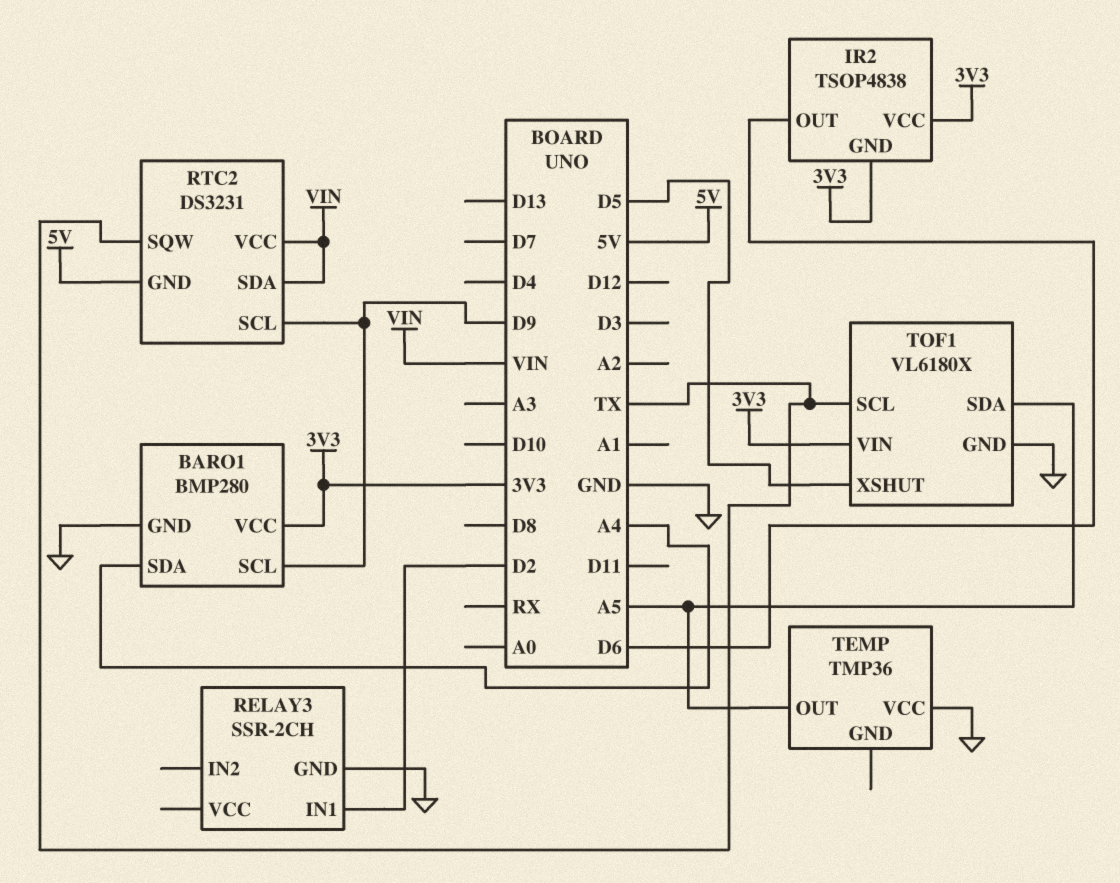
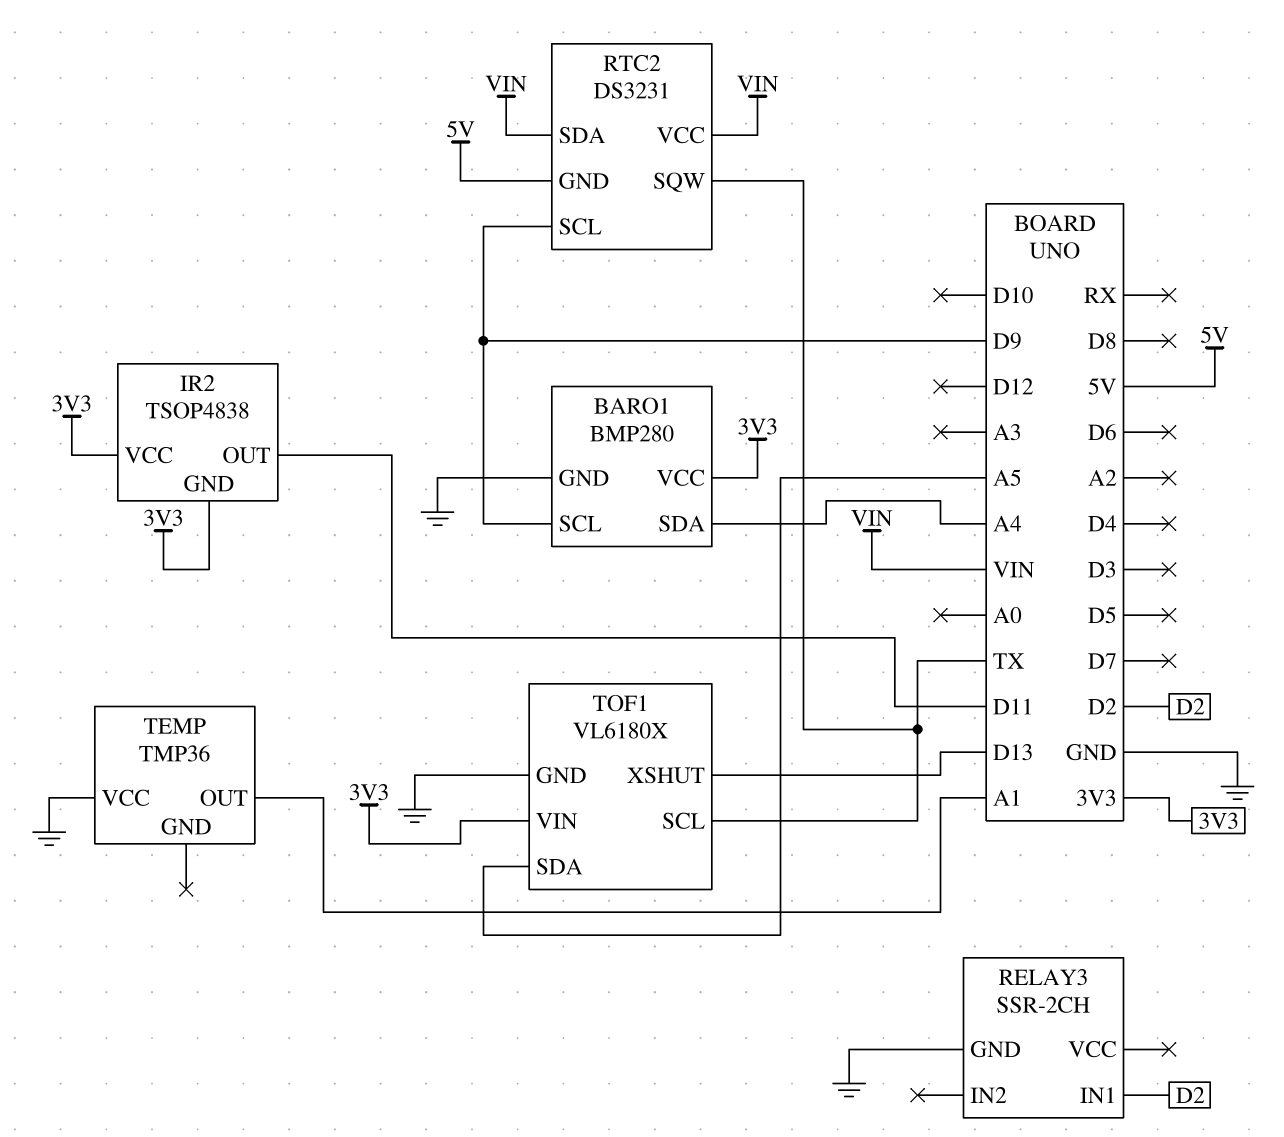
IR2 pin OUT: D6 -> D11
TEMP pin OUT: A5 -> A1
TOF1 pin XSHUT: D5 -> D13

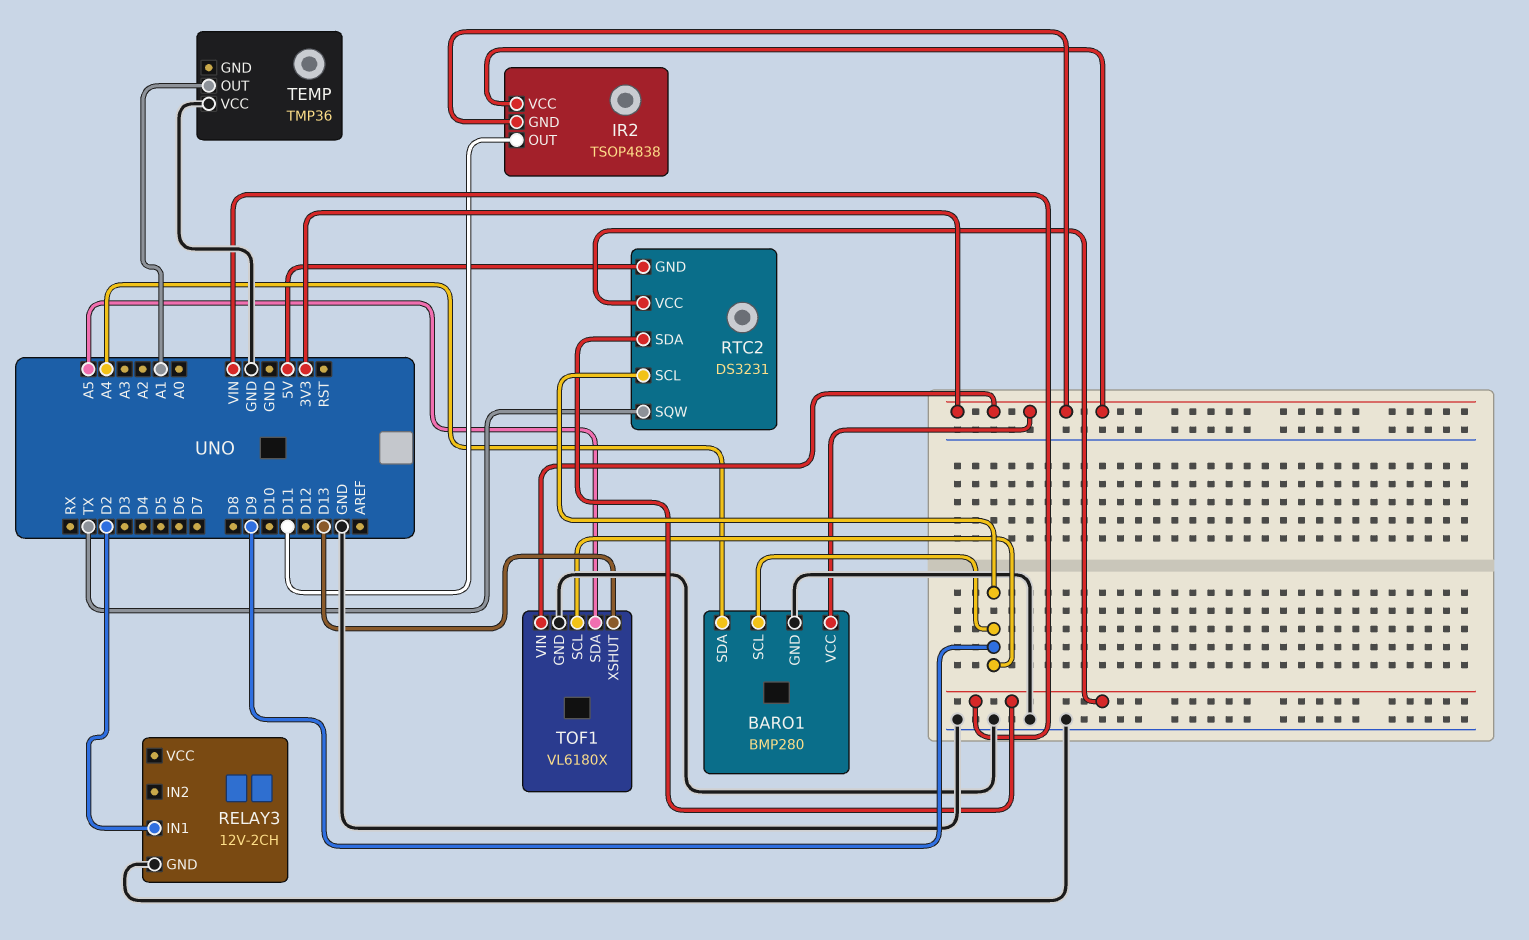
RELAY3: SSR-2CH -> 12V-2CH
TOF1 pin SCL: TX -> D9

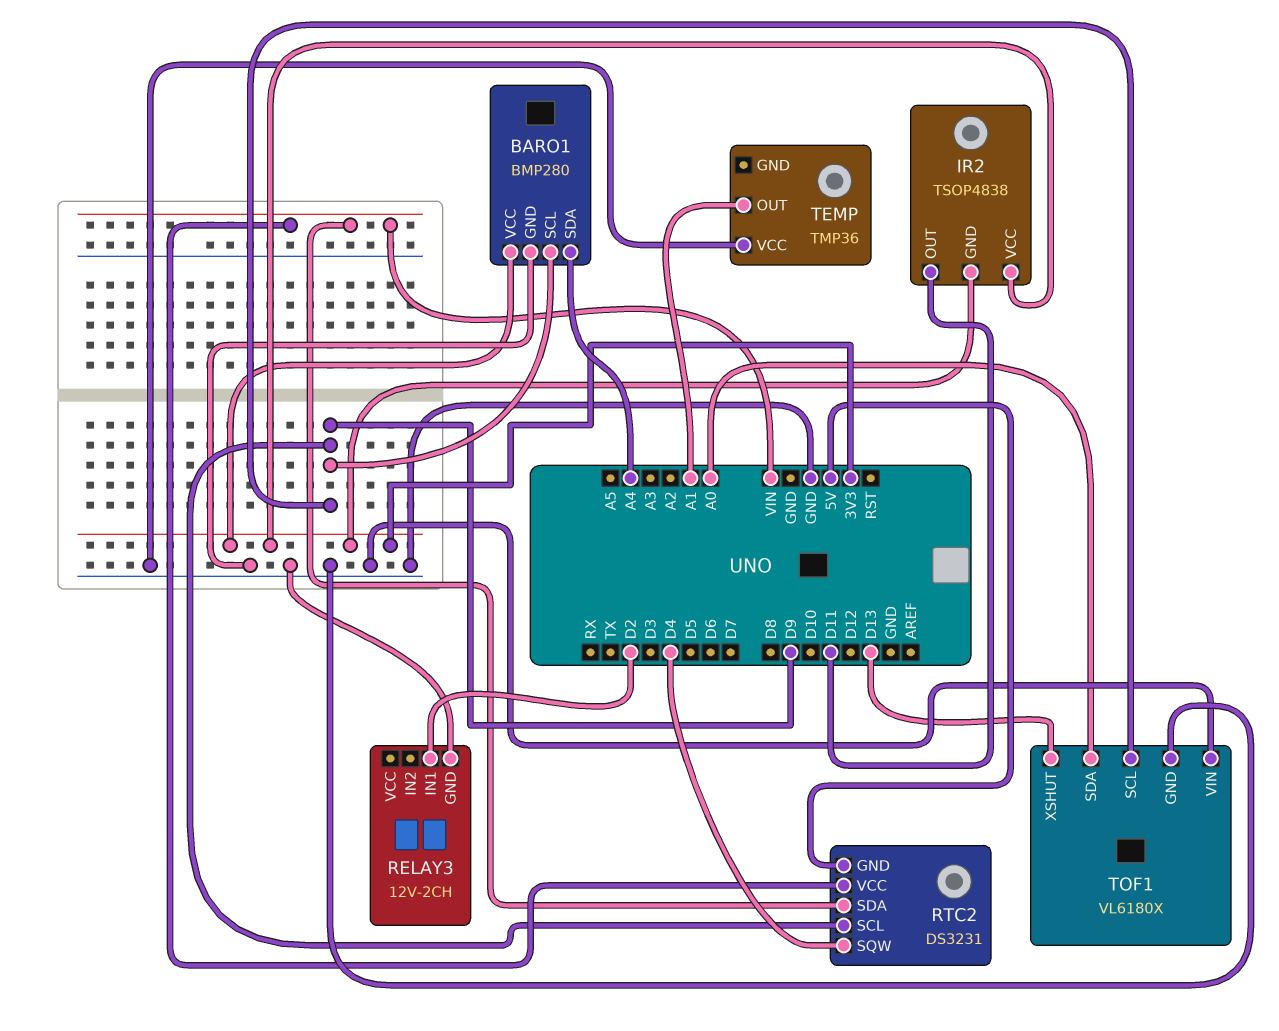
RTC2 pin SQW: TX -> D4
TOF1 pin SDA: A5 -> A0
TOF1 pin VIN: 3V3 -> GND

